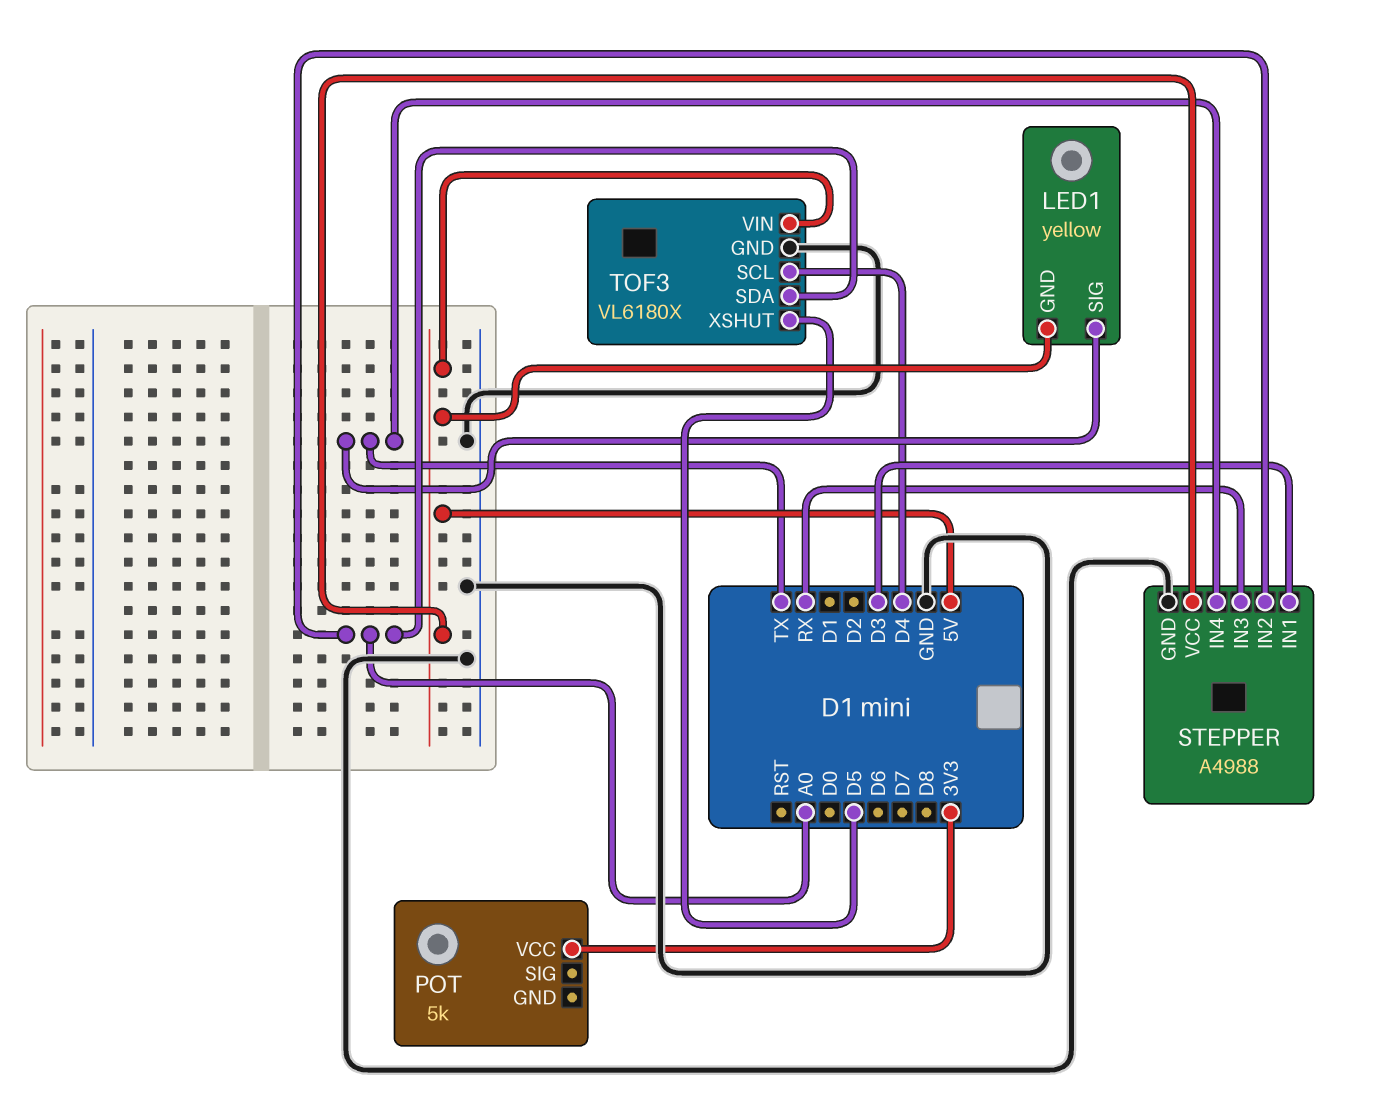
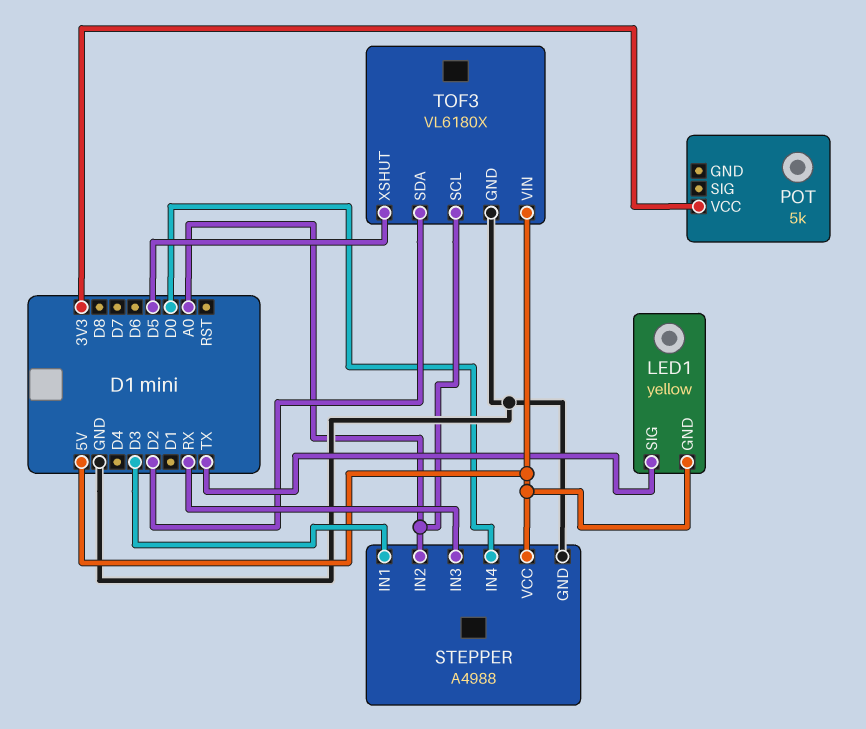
STEPPER pin IN4: TX -> D0
TOF3 pin SCL: D4 -> A0
TOF3 pin SDA: A0 -> D2

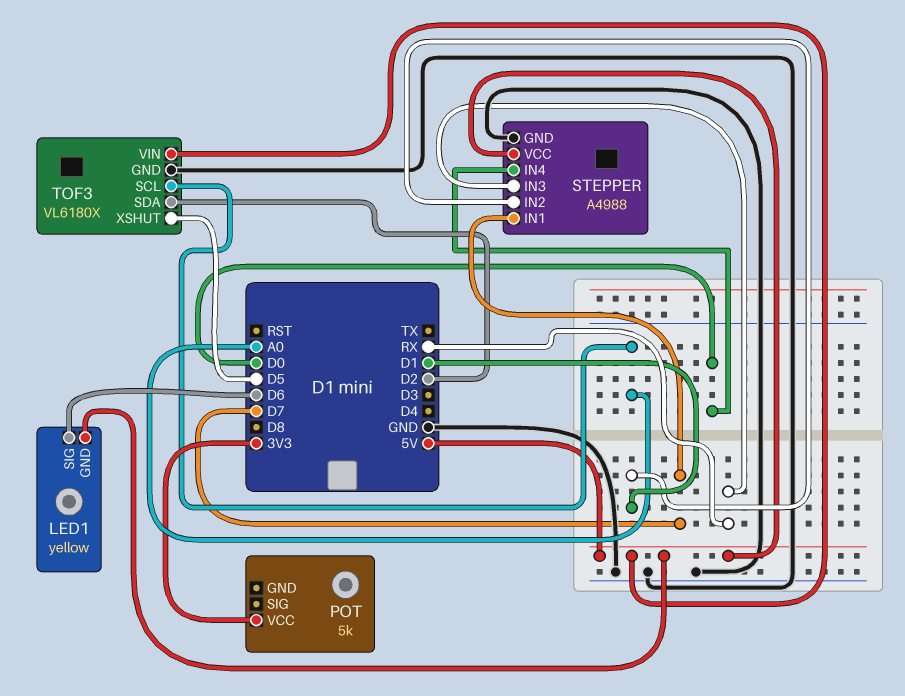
LED1 pin SIG: TX -> D6
STEPPER pin IN1: D3 -> D7
STEPPER pin IN2: A0 -> D1

